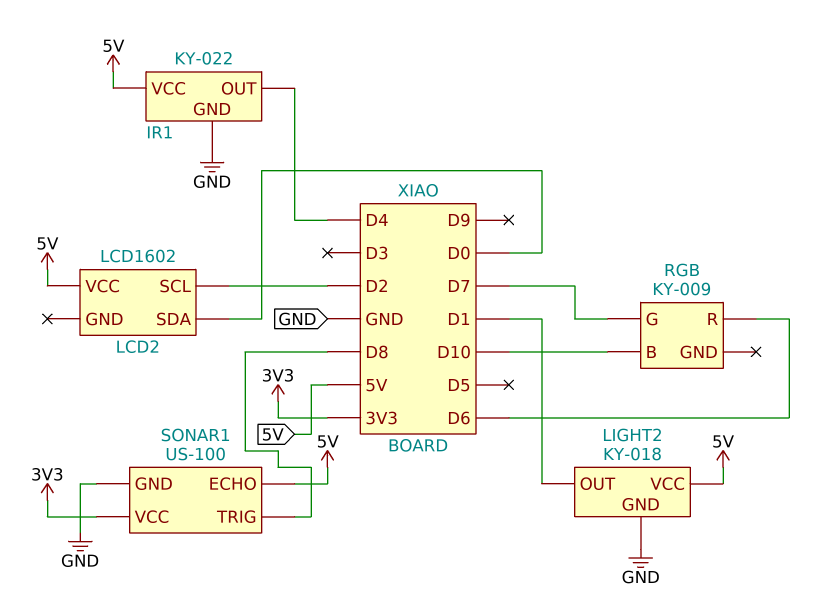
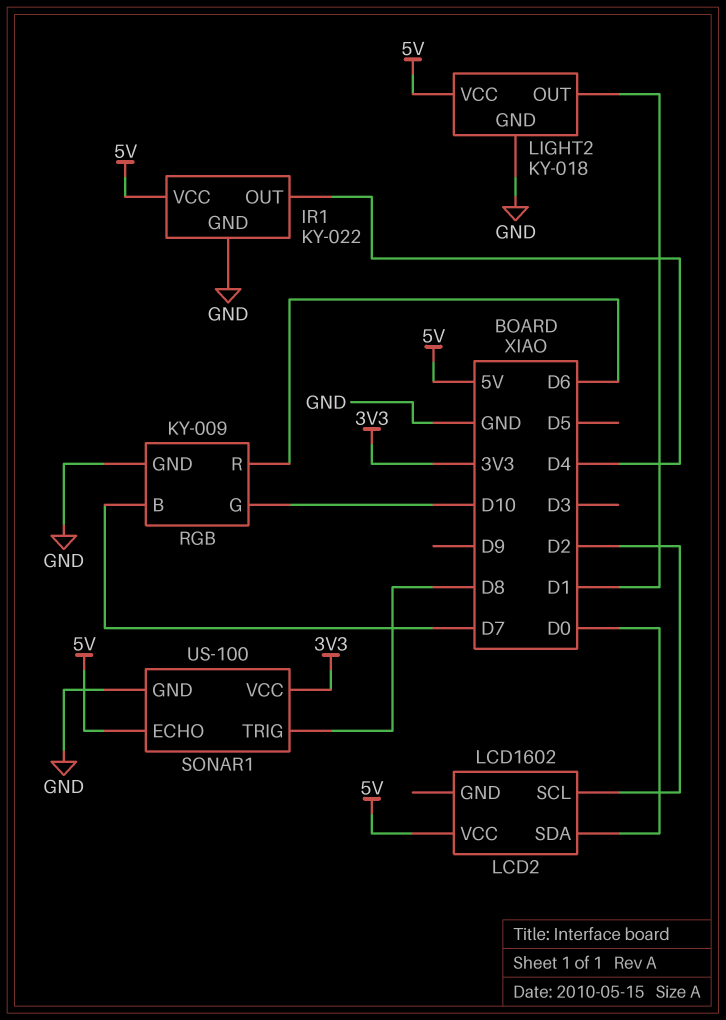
RGB pin B: D10 -> D7
RGB pin G: D7 -> D10
RGB pin GND: none -> GND

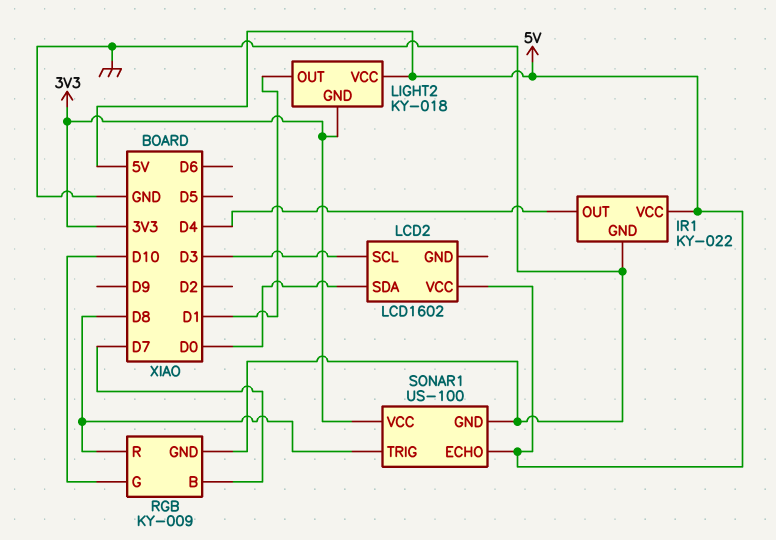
LCD2 pin SCL: D2 -> D3
LIGHT2 pin GND: GND -> 3V3
RGB pin R: D6 -> D8

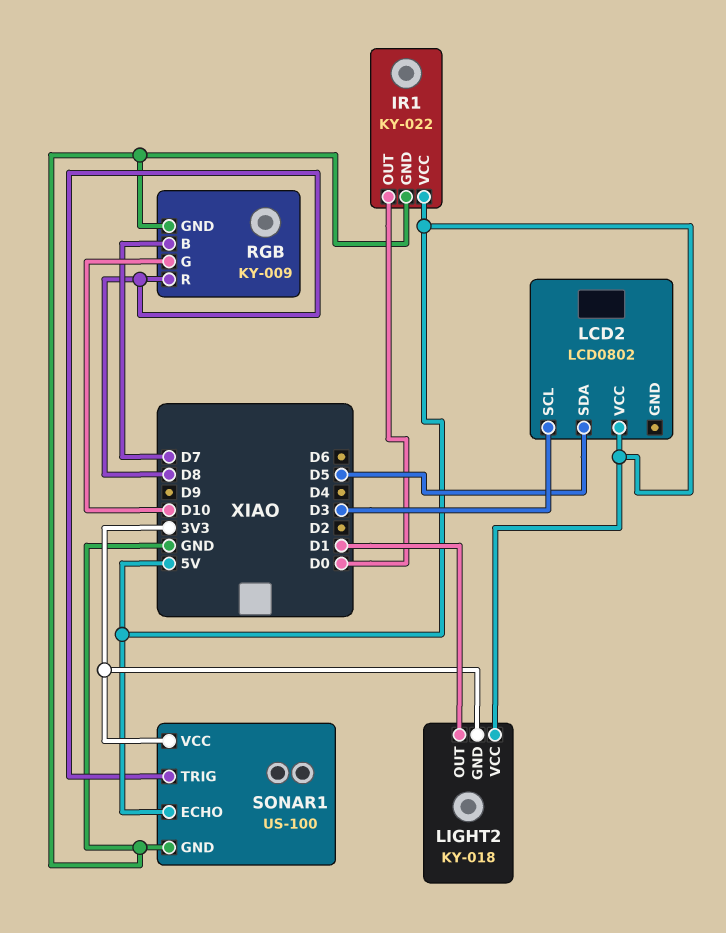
IR1 pin OUT: D4 -> D0
LCD2: LCD1602 -> LCD0802
LCD2 pin SDA: D0 -> D5

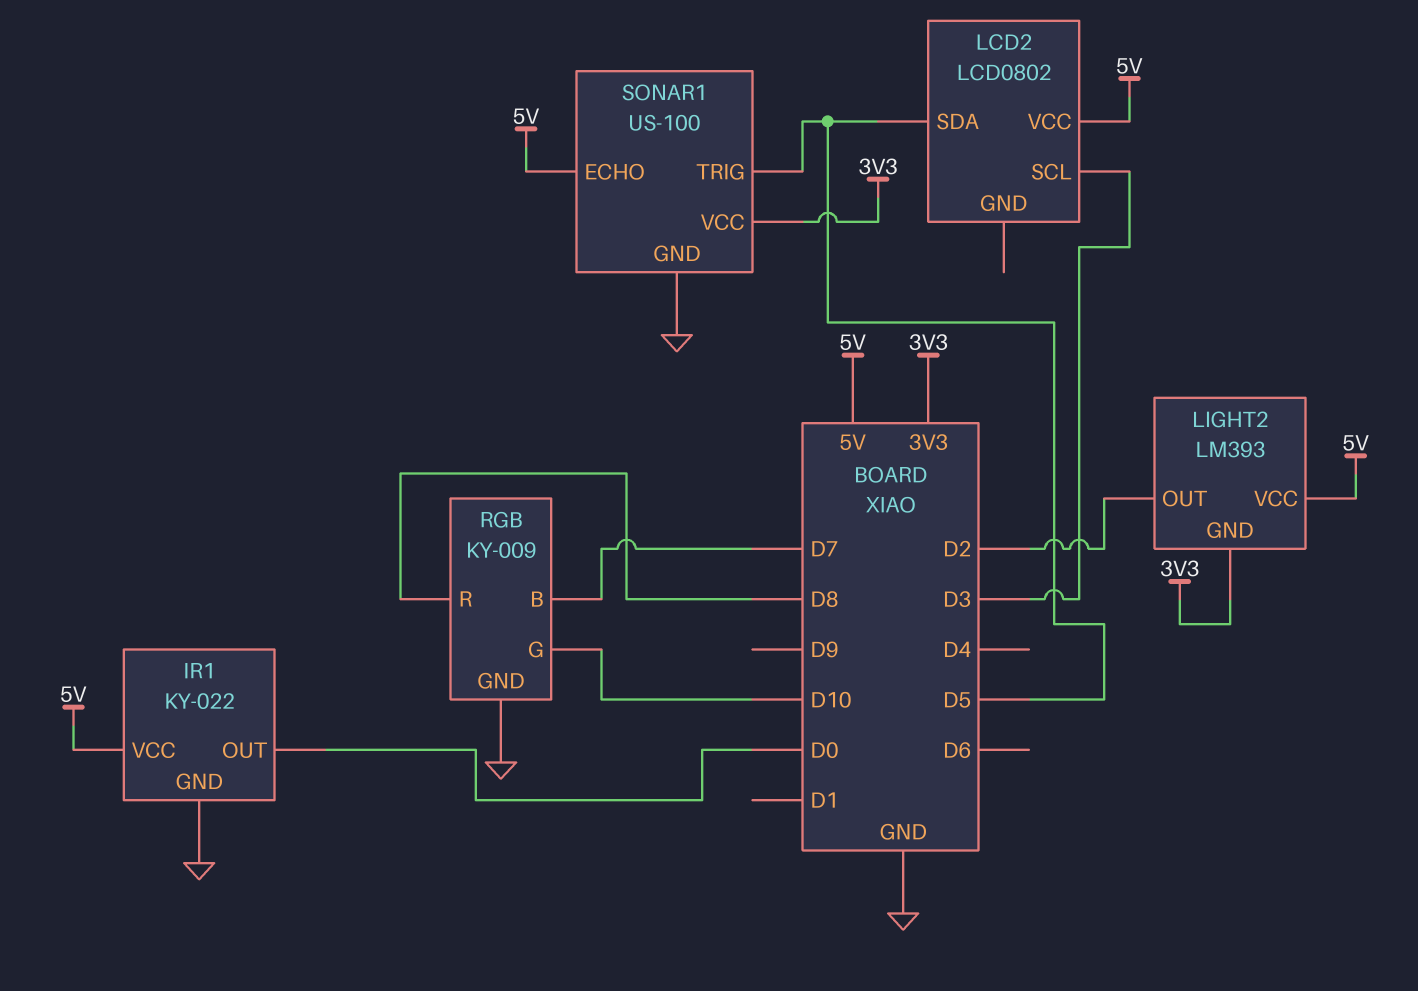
LIGHT2: KY-018 -> LM393
LIGHT2 pin OUT: D1 -> D2
SONAR1 pin TRIG: D8 -> D5

